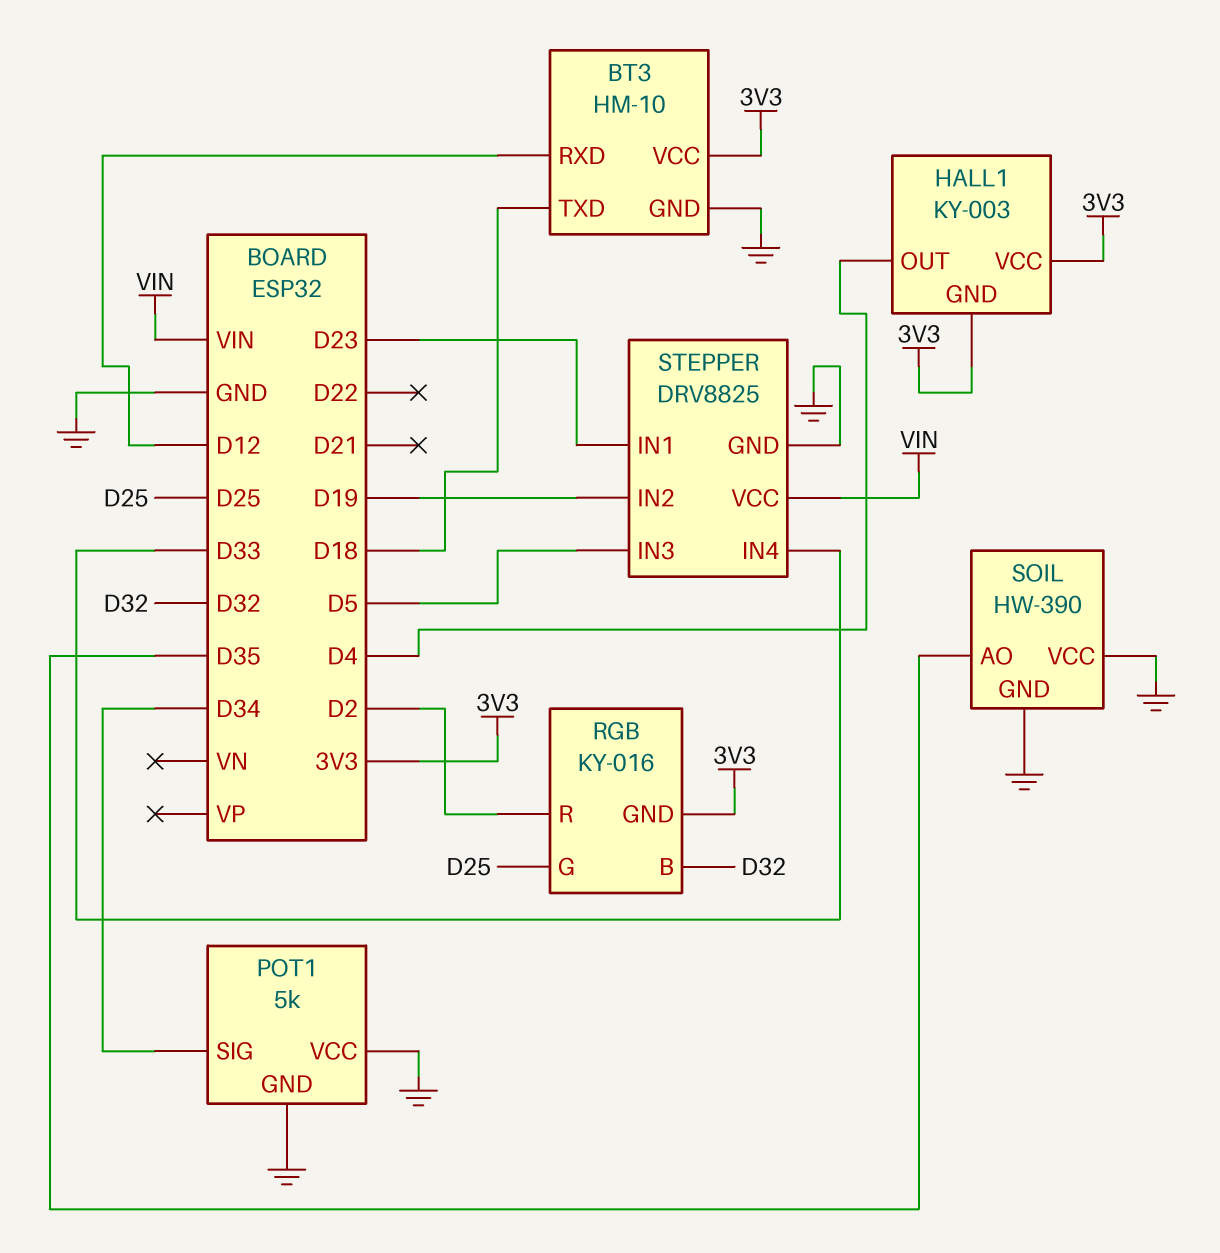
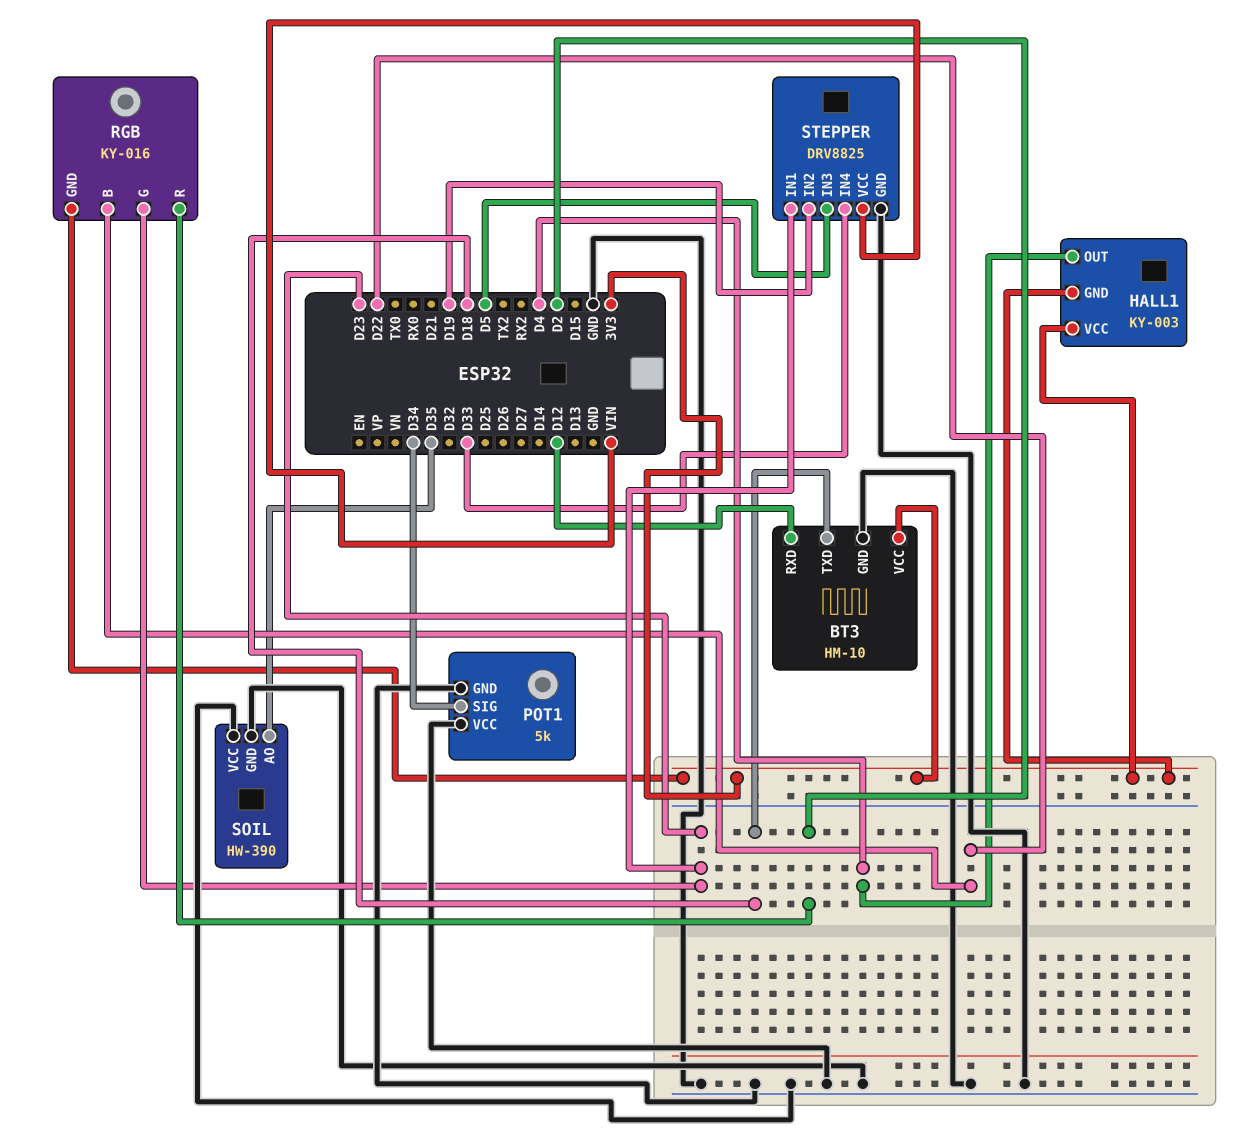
RGB pin B: D32 -> D22
RGB pin G: D25 -> D23

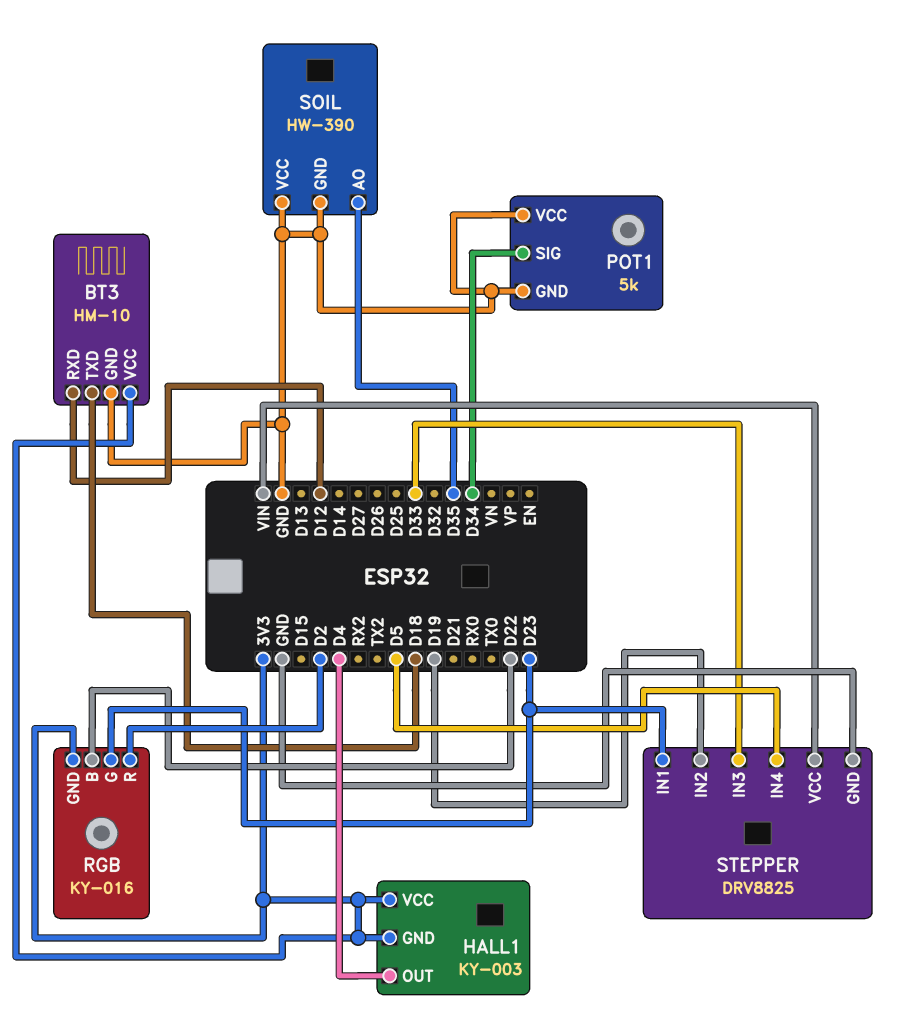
STEPPER pin IN3: D5 -> D33
STEPPER pin IN4: D33 -> D5

